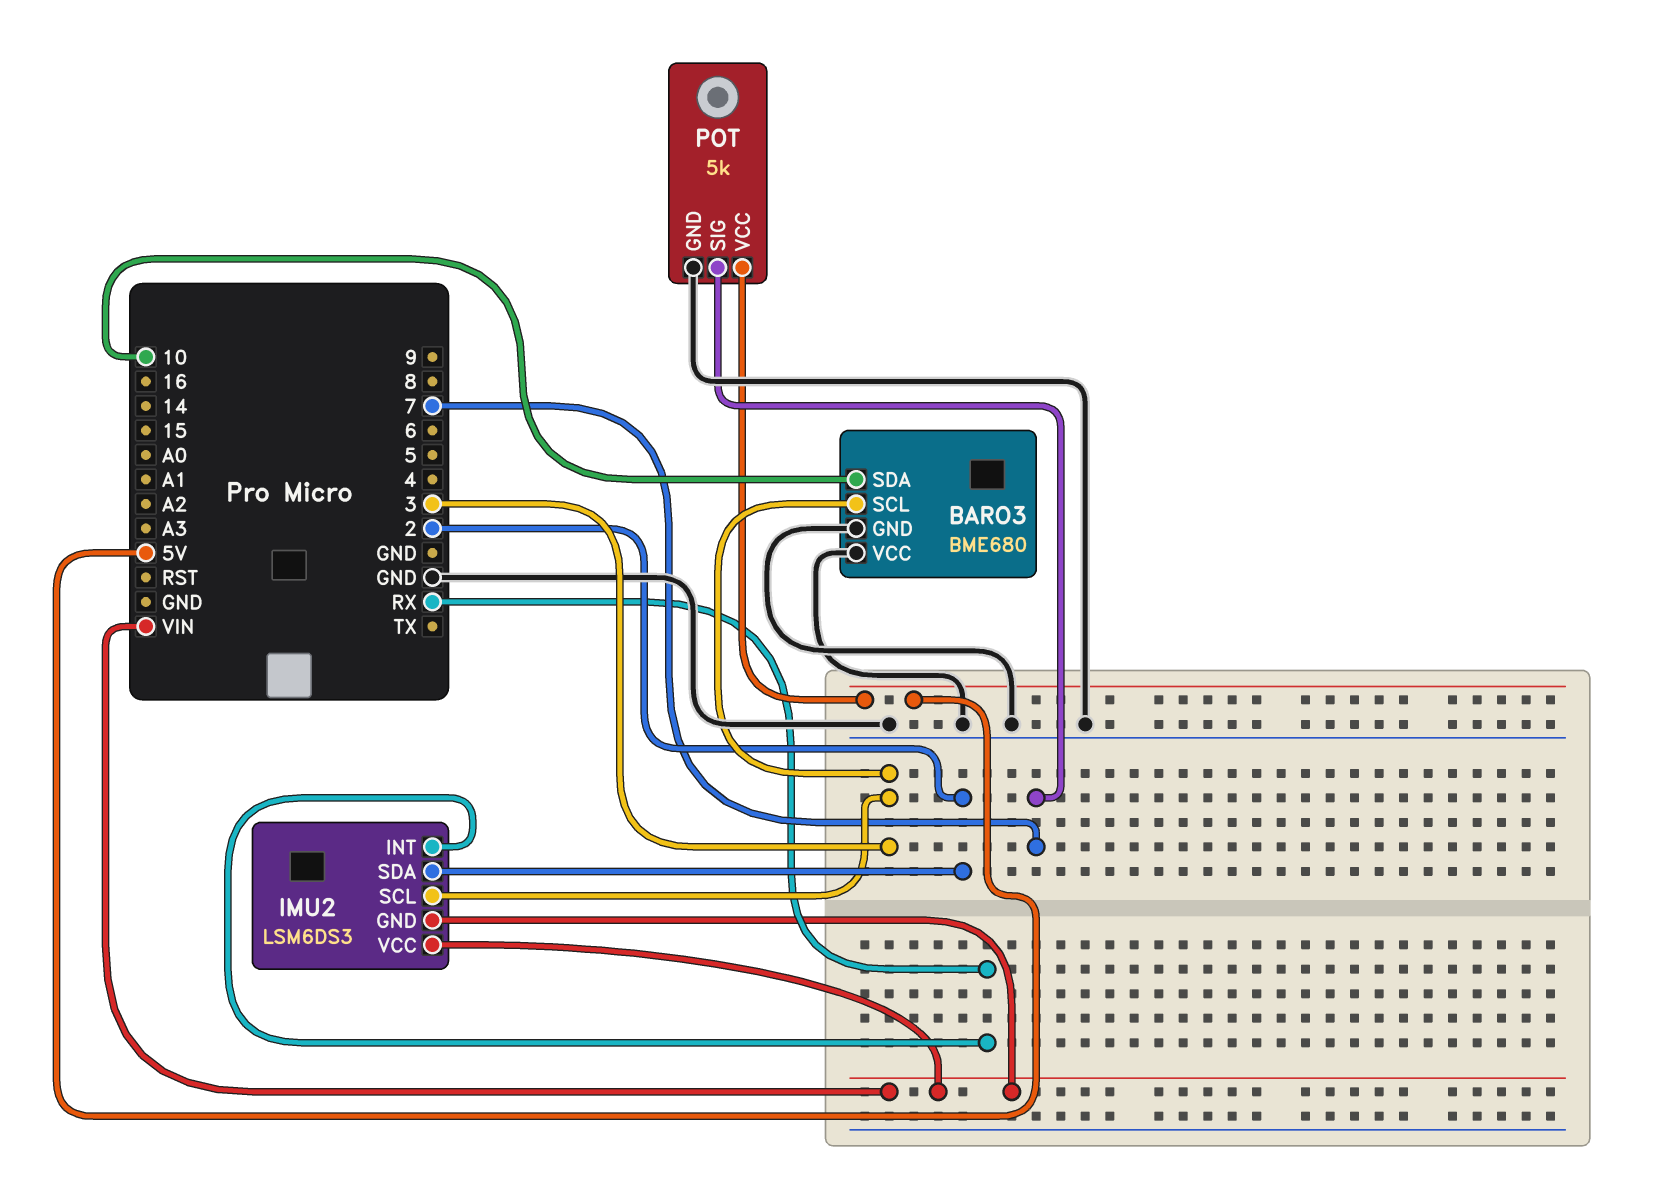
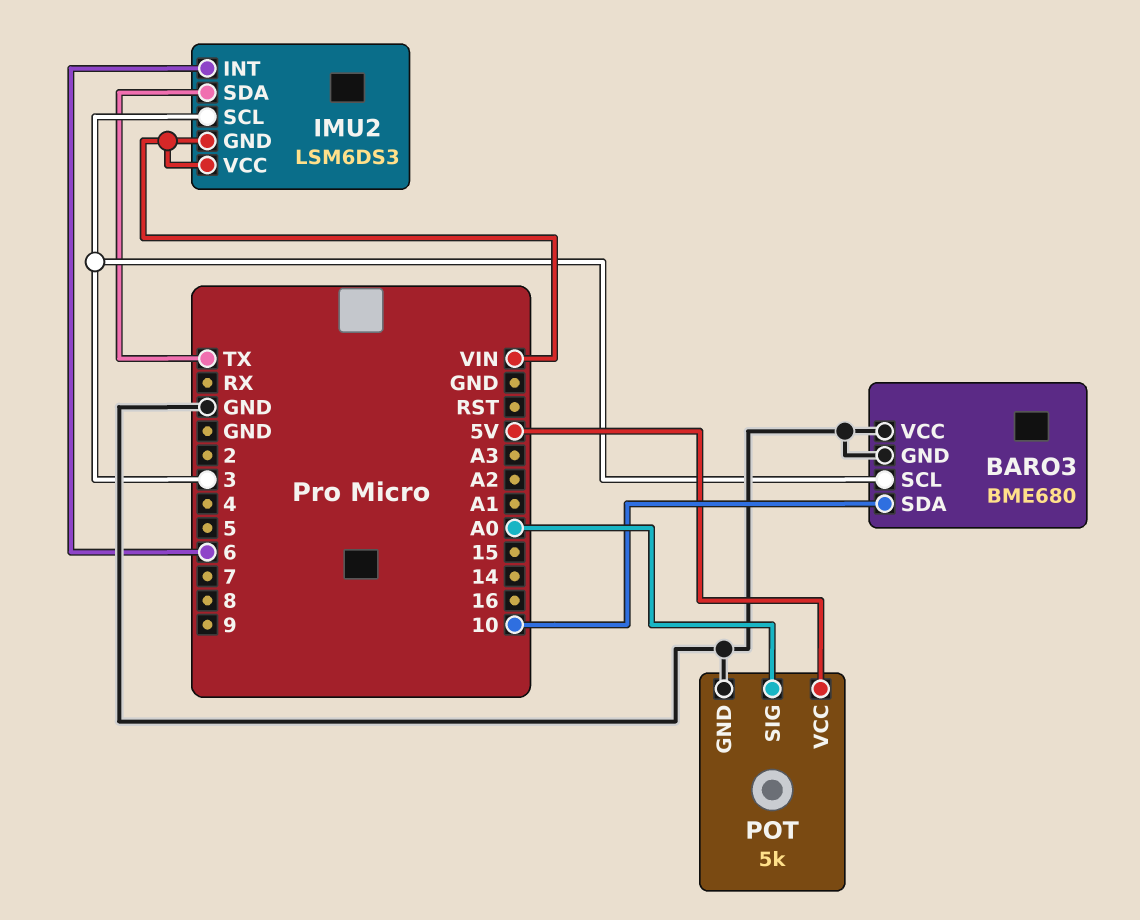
IMU2 pin INT: RX -> 6
IMU2 pin SDA: 2 -> TX
POT pin SIG: 7 -> A0

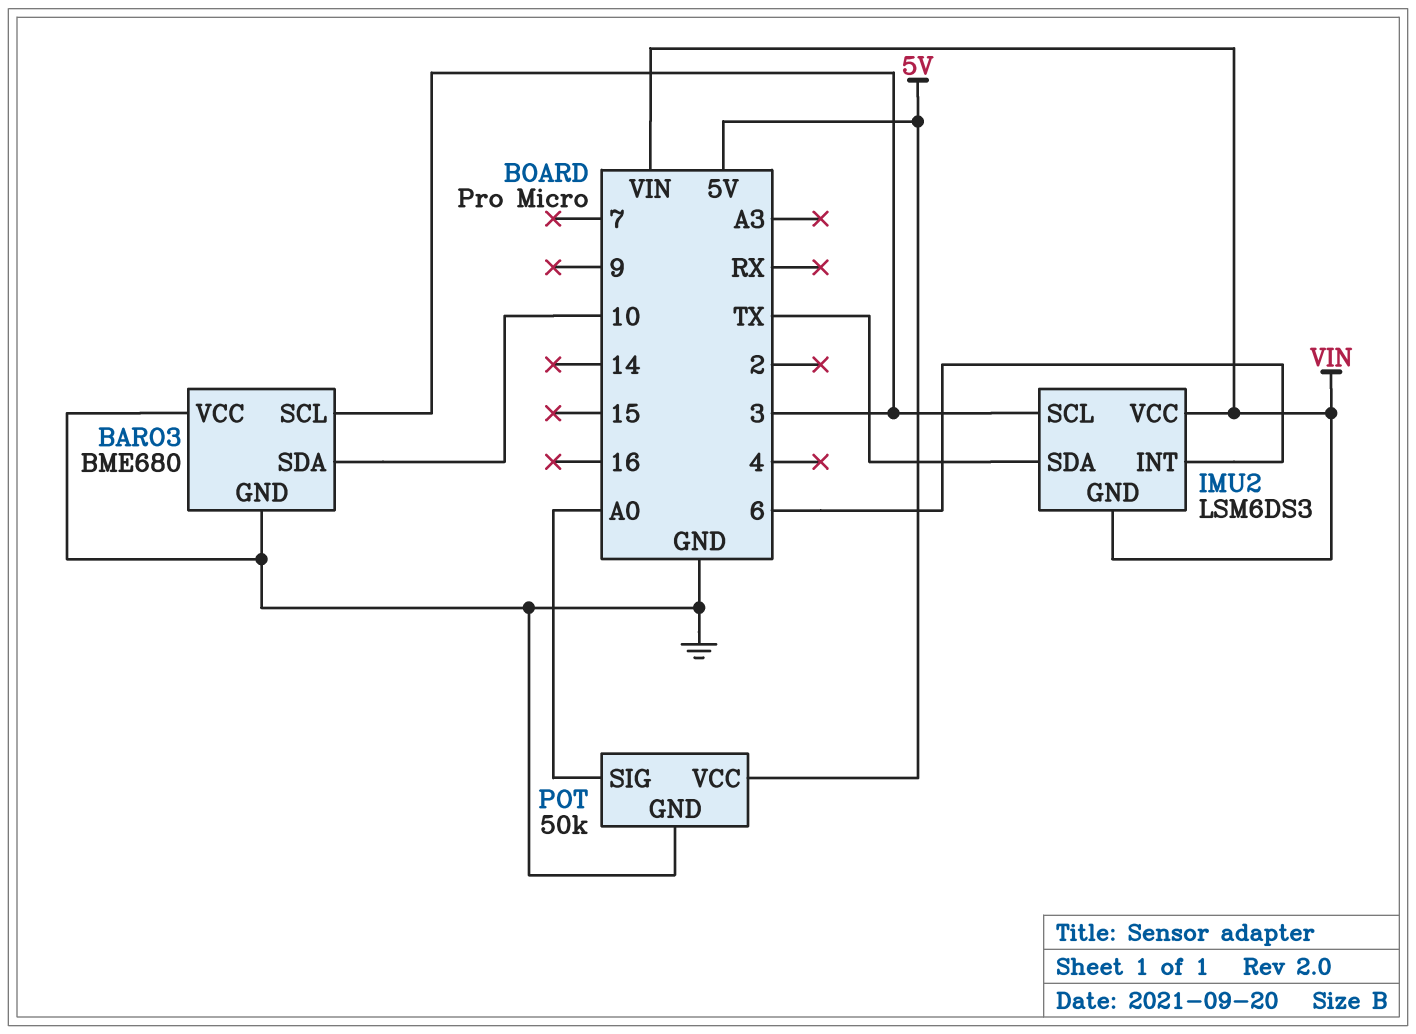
POT: 5k -> 50k

